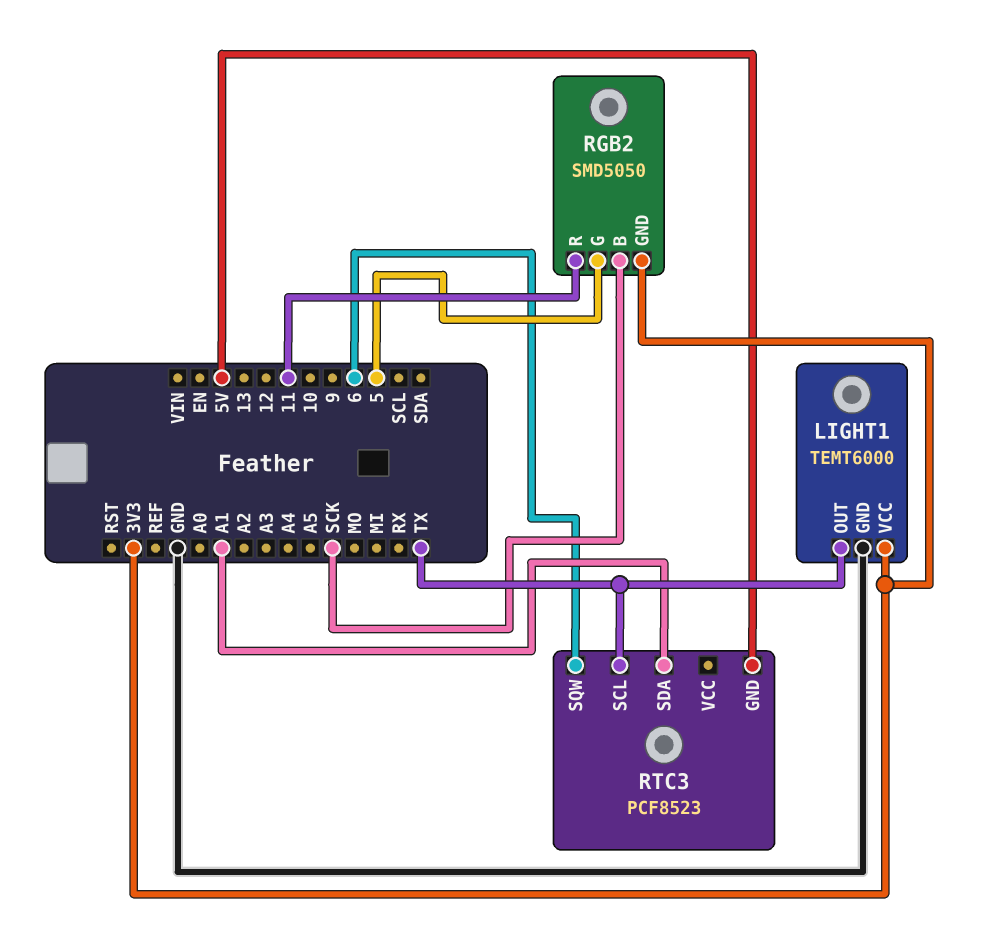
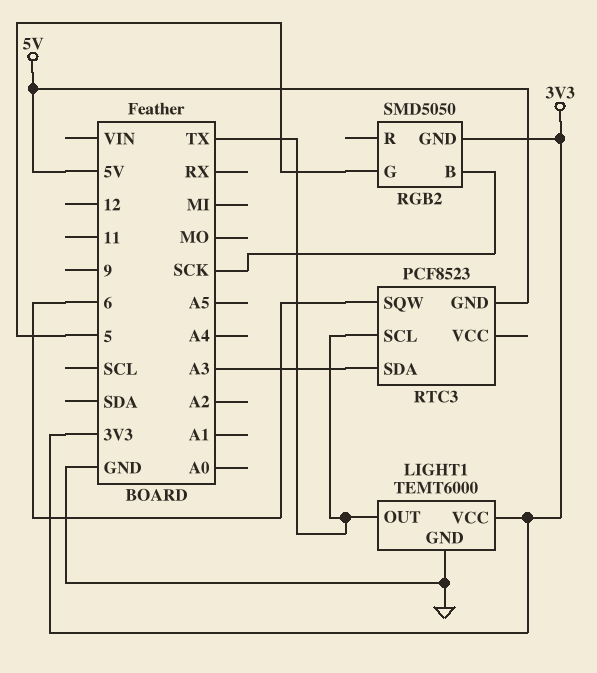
RGB2 pin R: 11 -> none
RTC3 pin SDA: A1 -> A3

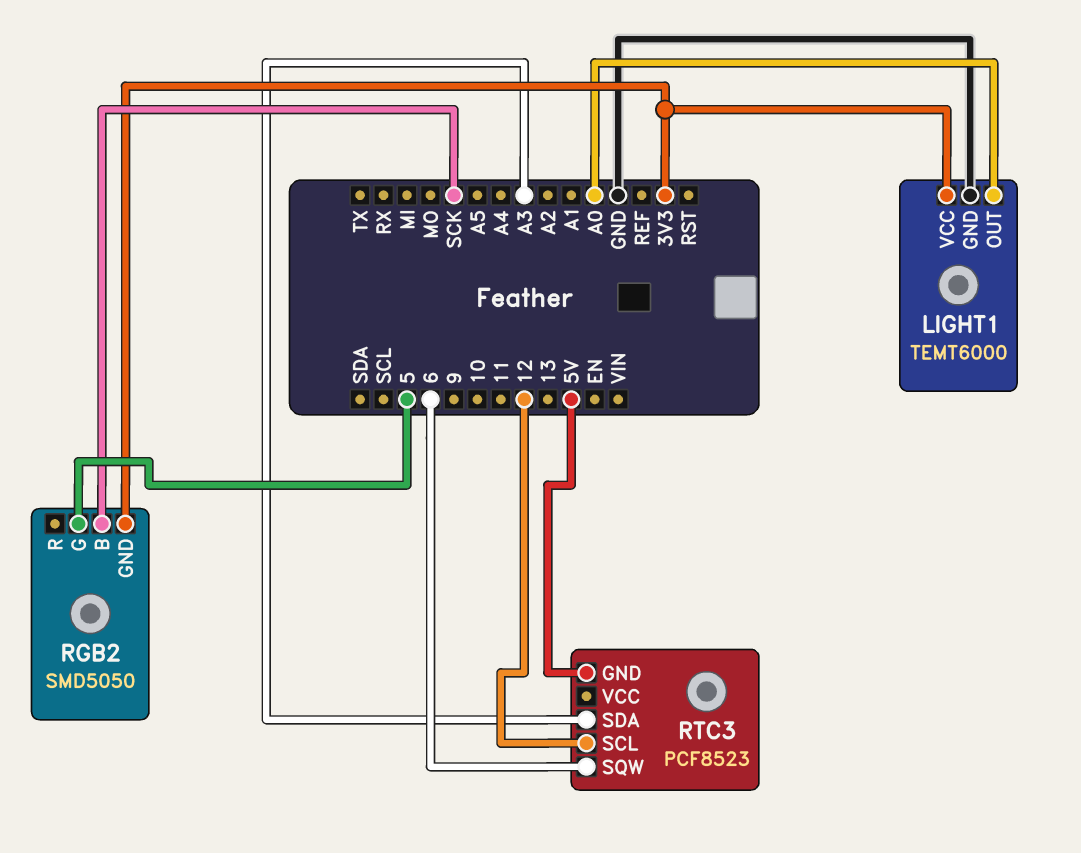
LIGHT1 pin OUT: TX -> A0
RTC3 pin SCL: TX -> 12

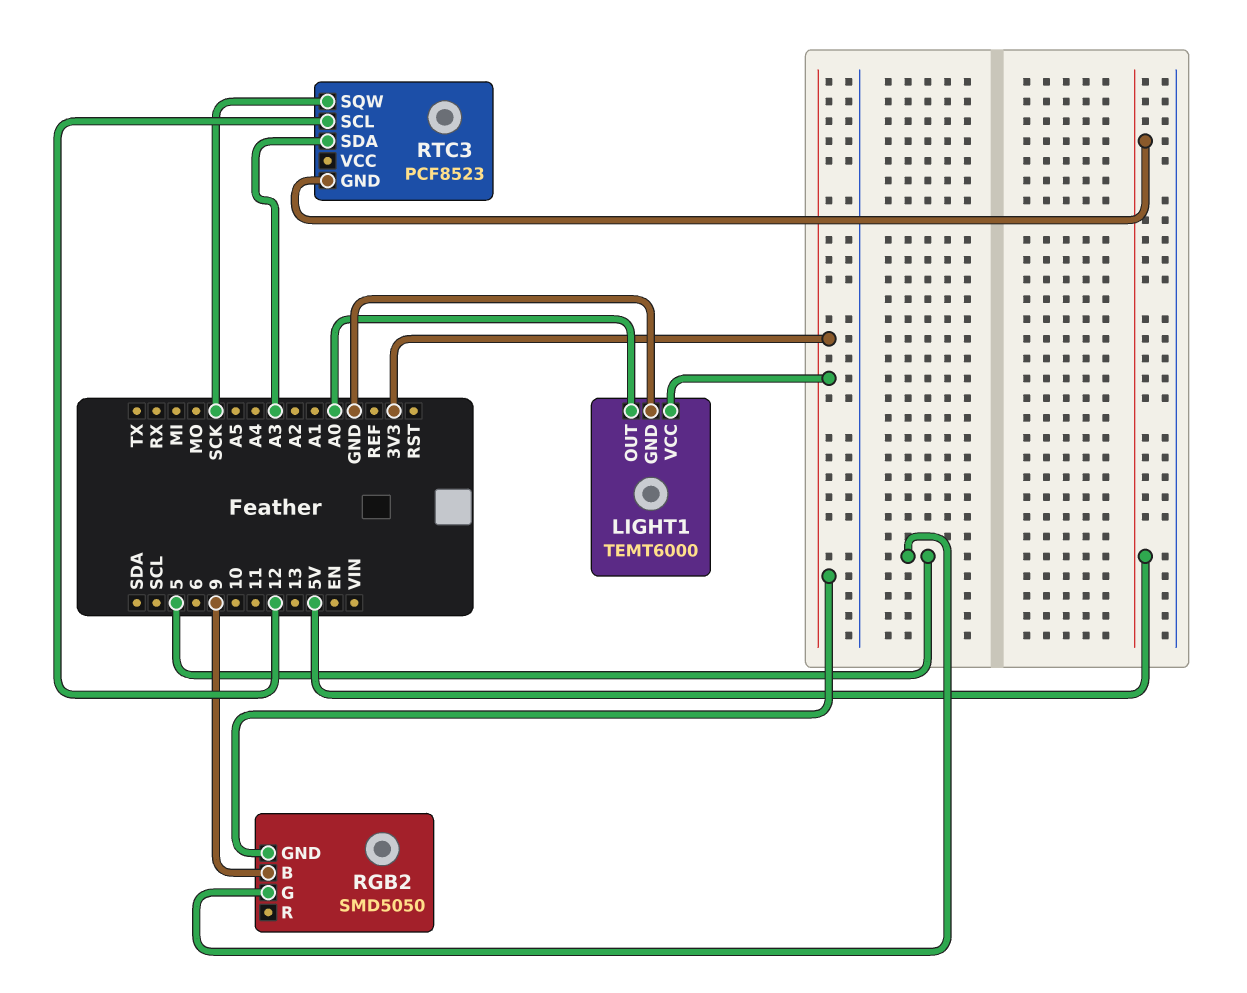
RGB2 pin B: SCK -> 9
RTC3 pin SQW: 6 -> SCK

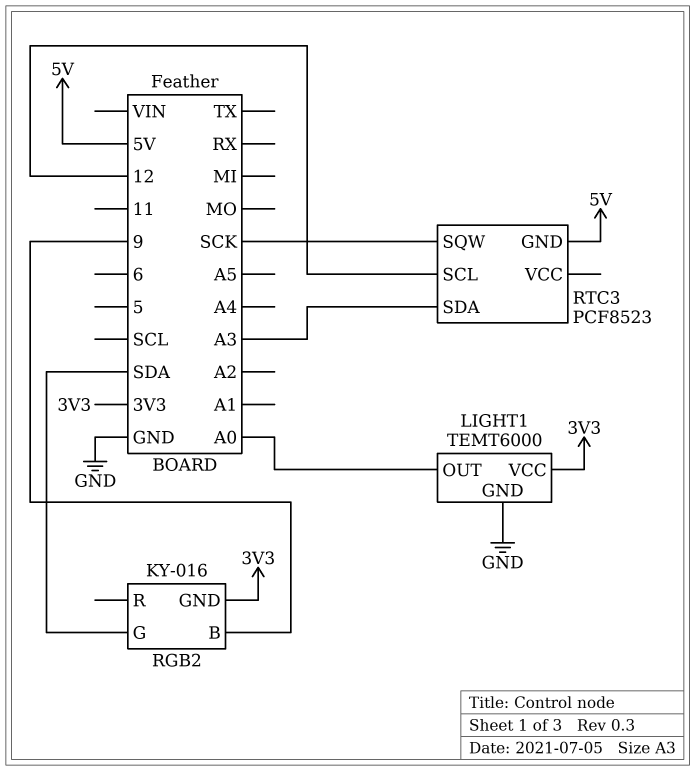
RGB2: SMD5050 -> KY-016
RGB2 pin G: 5 -> SDA

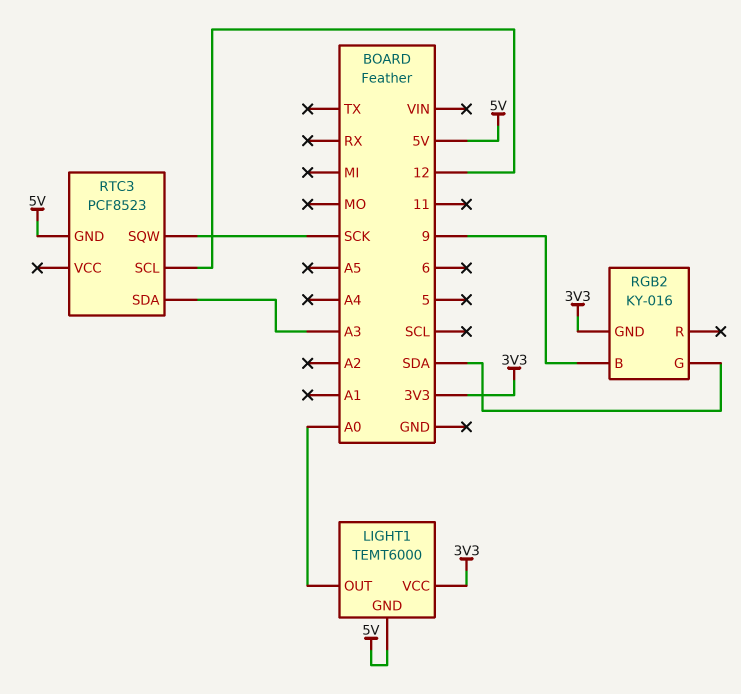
LIGHT1 pin GND: GND -> 5V

